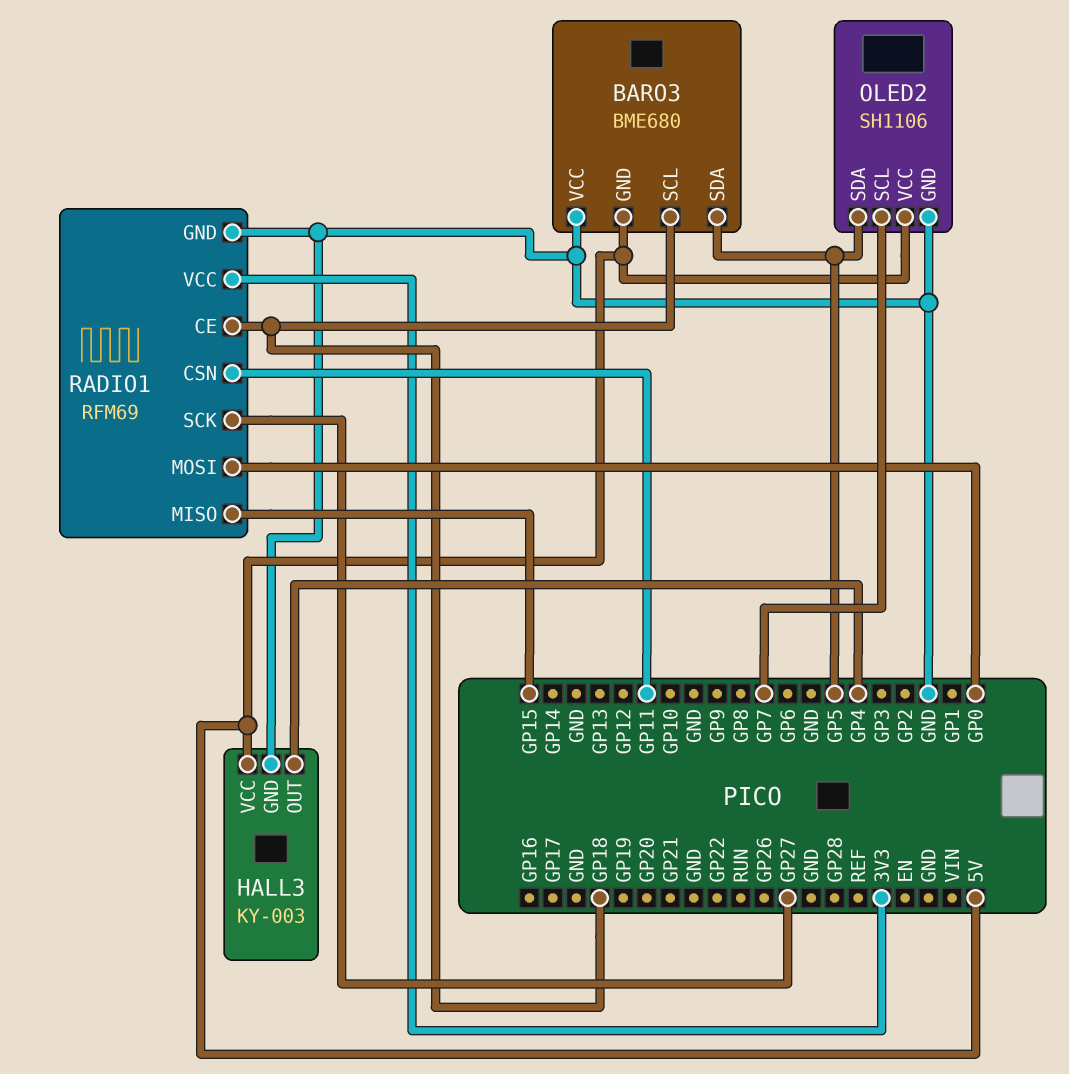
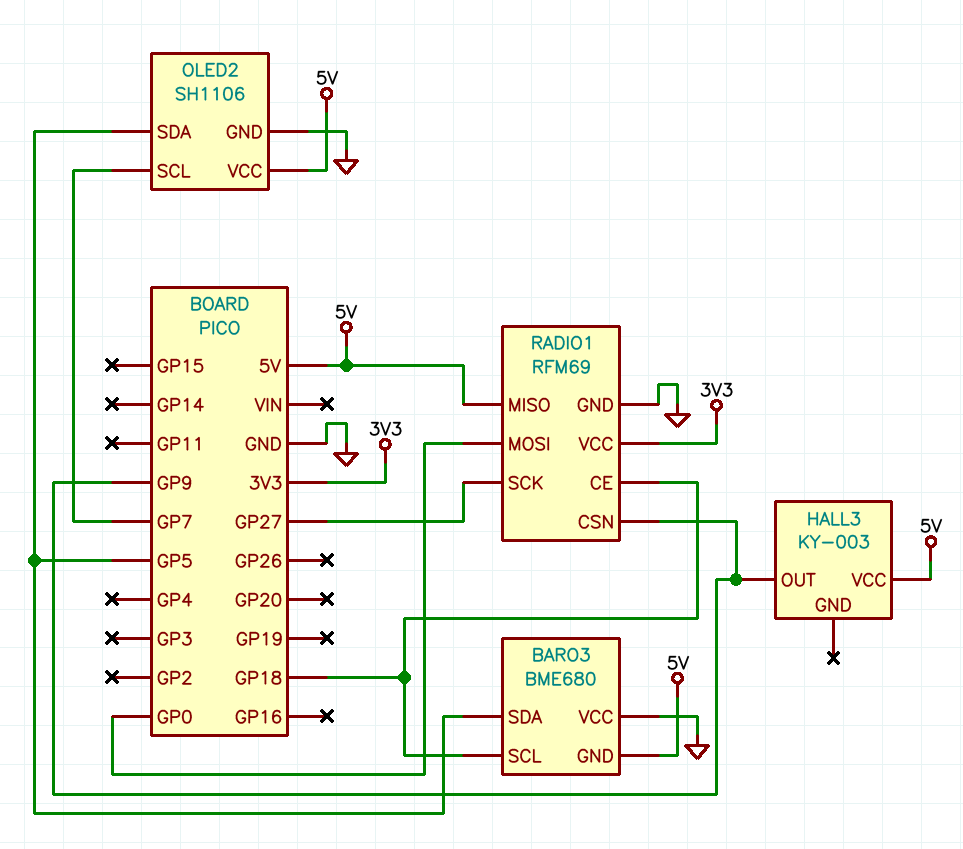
HALL3 pin GND: GND -> none
HALL3 pin OUT: GP4 -> GP9
RADIO1 pin CSN: GP11 -> GP9
RADIO1 pin MISO: GP15 -> 5V

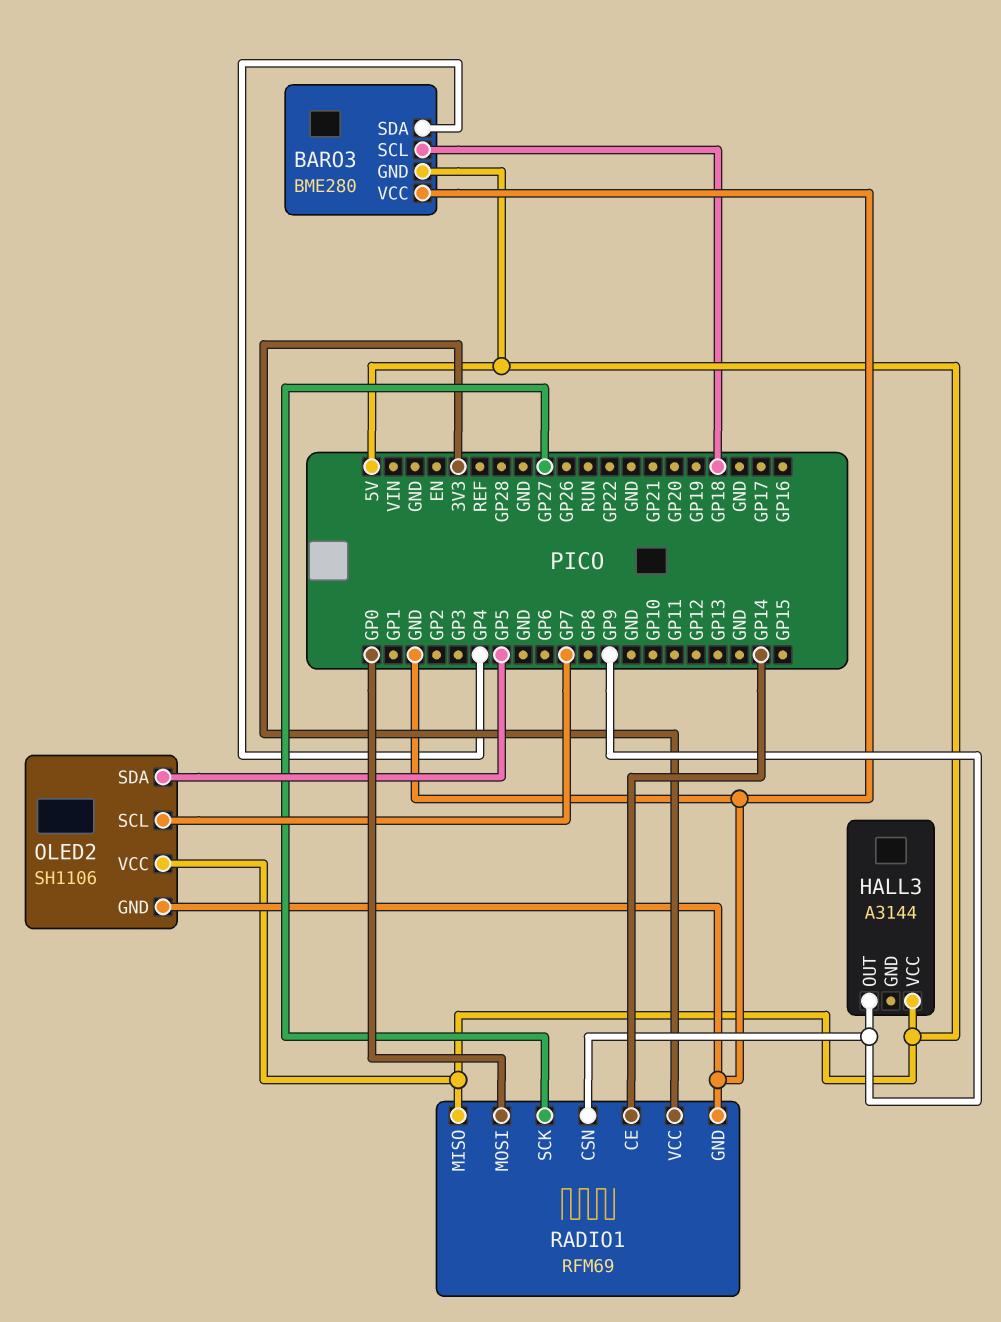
BARO3: BME680 -> BME280
BARO3 pin SDA: GP5 -> GP4
HALL3: KY-003 -> A3144
RADIO1 pin CE: GP18 -> GP14

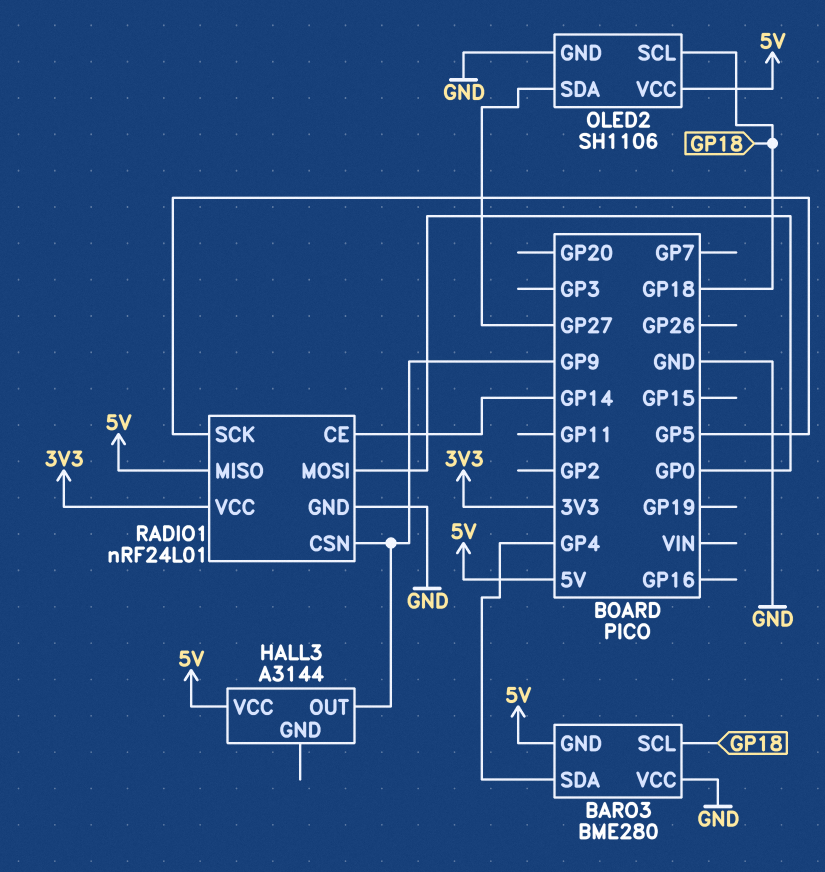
OLED2 pin SCL: GP7 -> GP18
OLED2 pin SDA: GP5 -> GP27
RADIO1: RFM69 -> nRF24L01
RADIO1 pin SCK: GP27 -> GP5

